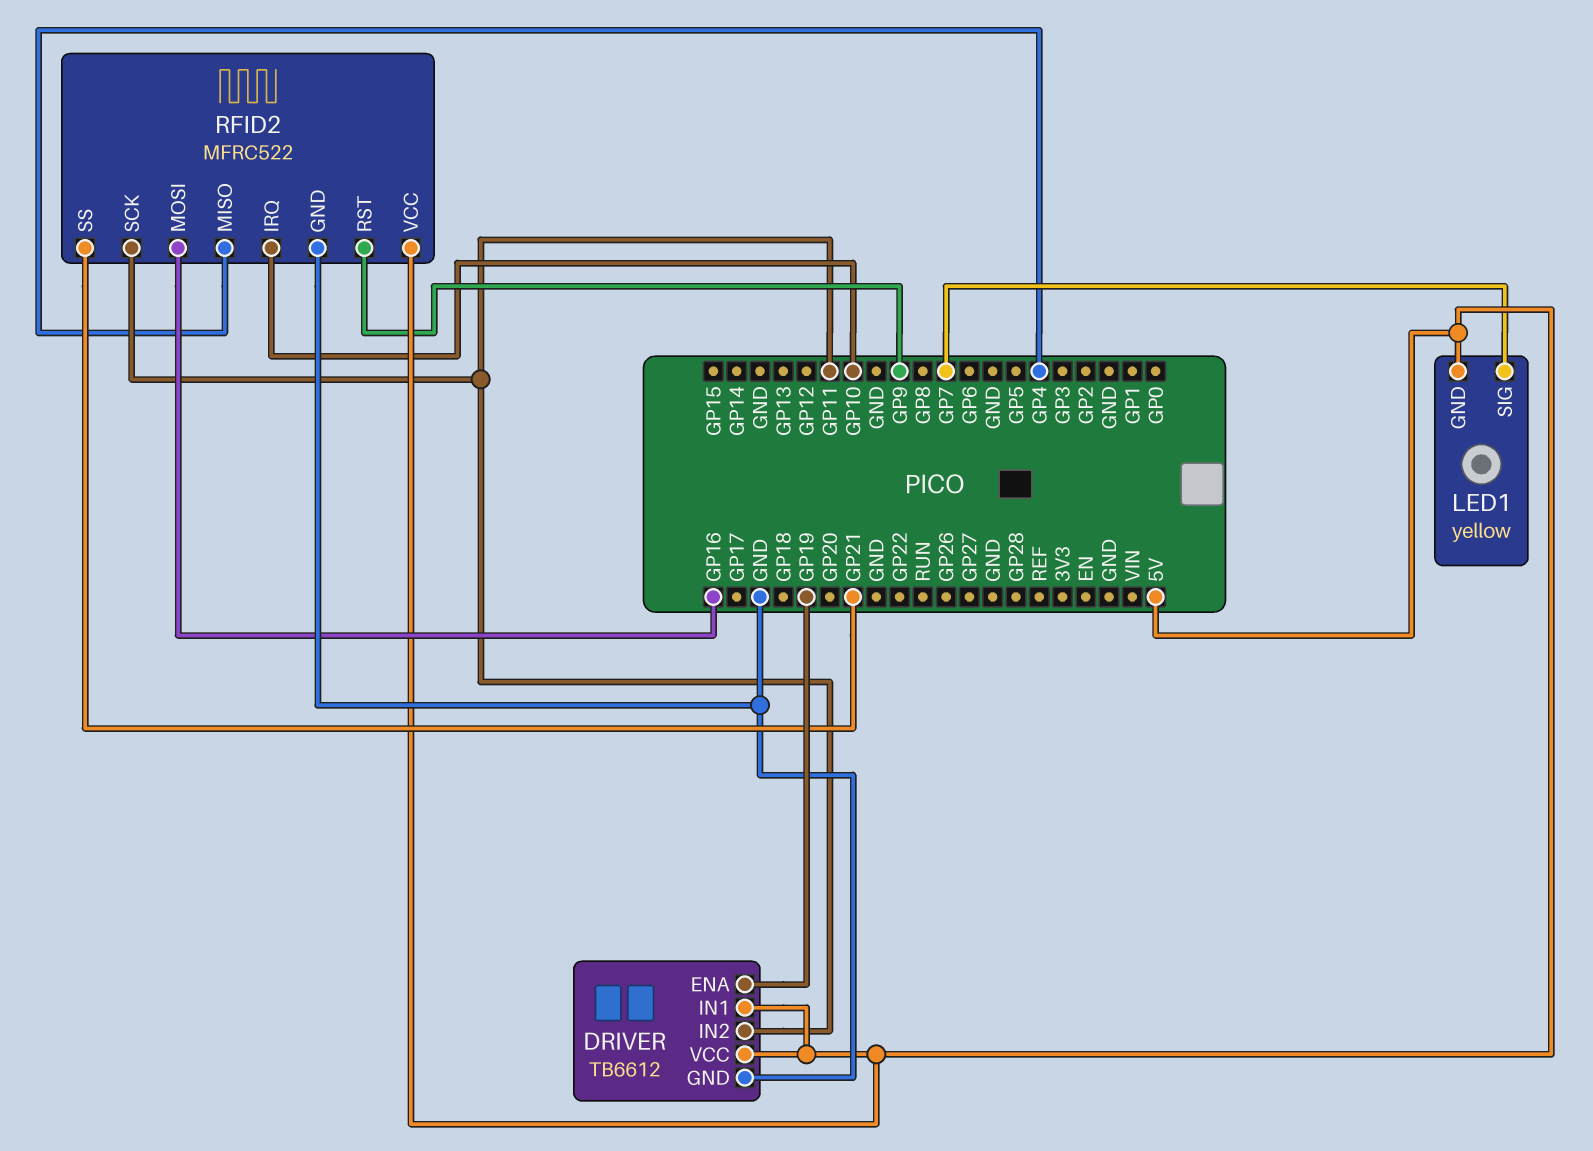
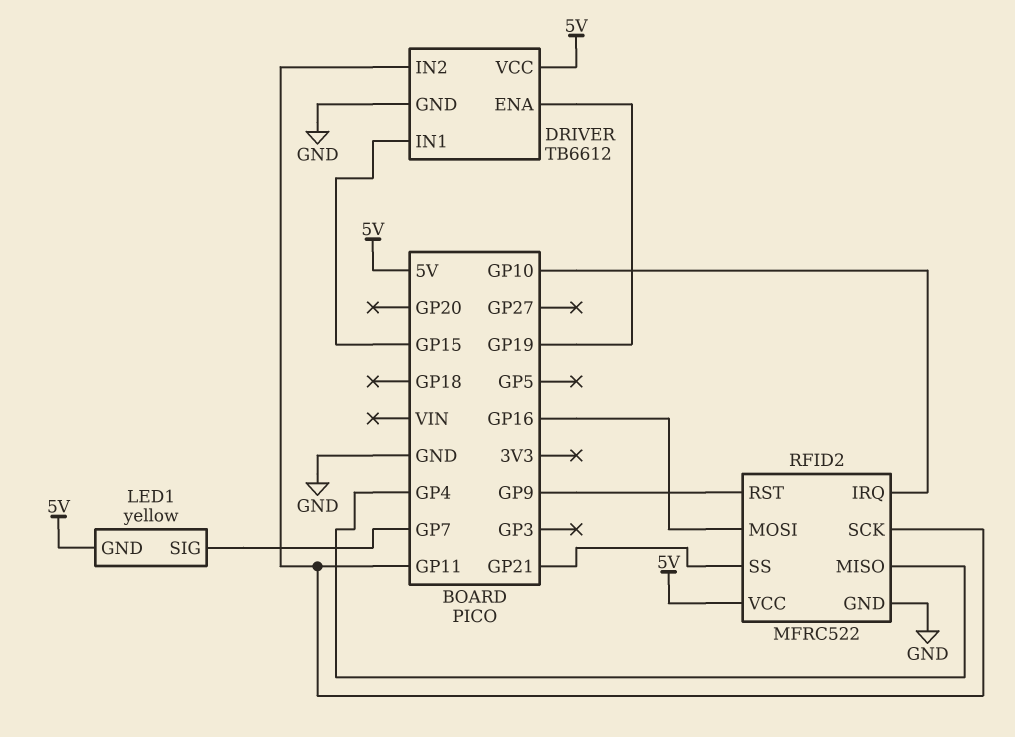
DRIVER pin IN1: 5V -> GP15

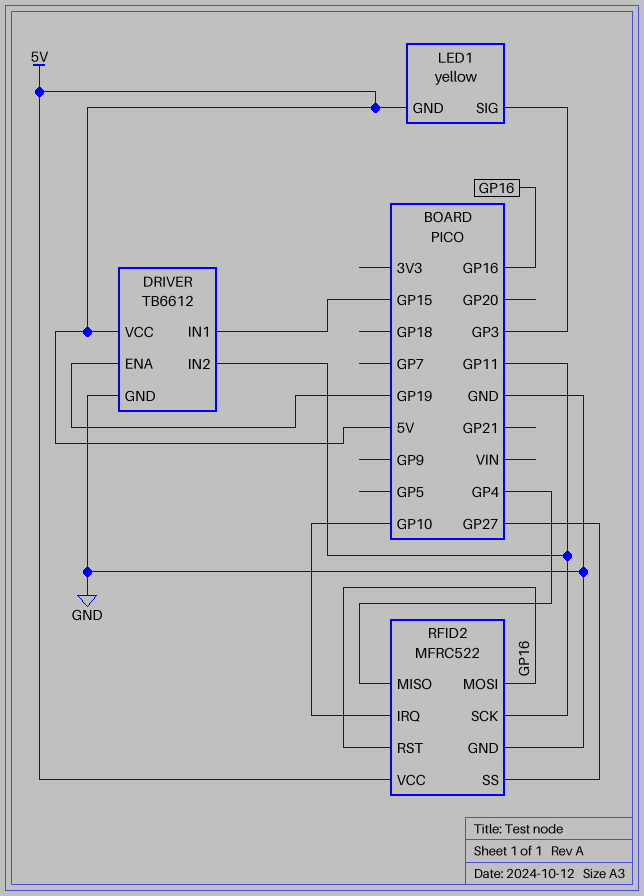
LED1 pin SIG: GP7 -> GP3
RFID2 pin RST: GP9 -> GP16
RFID2 pin SS: GP21 -> GP27

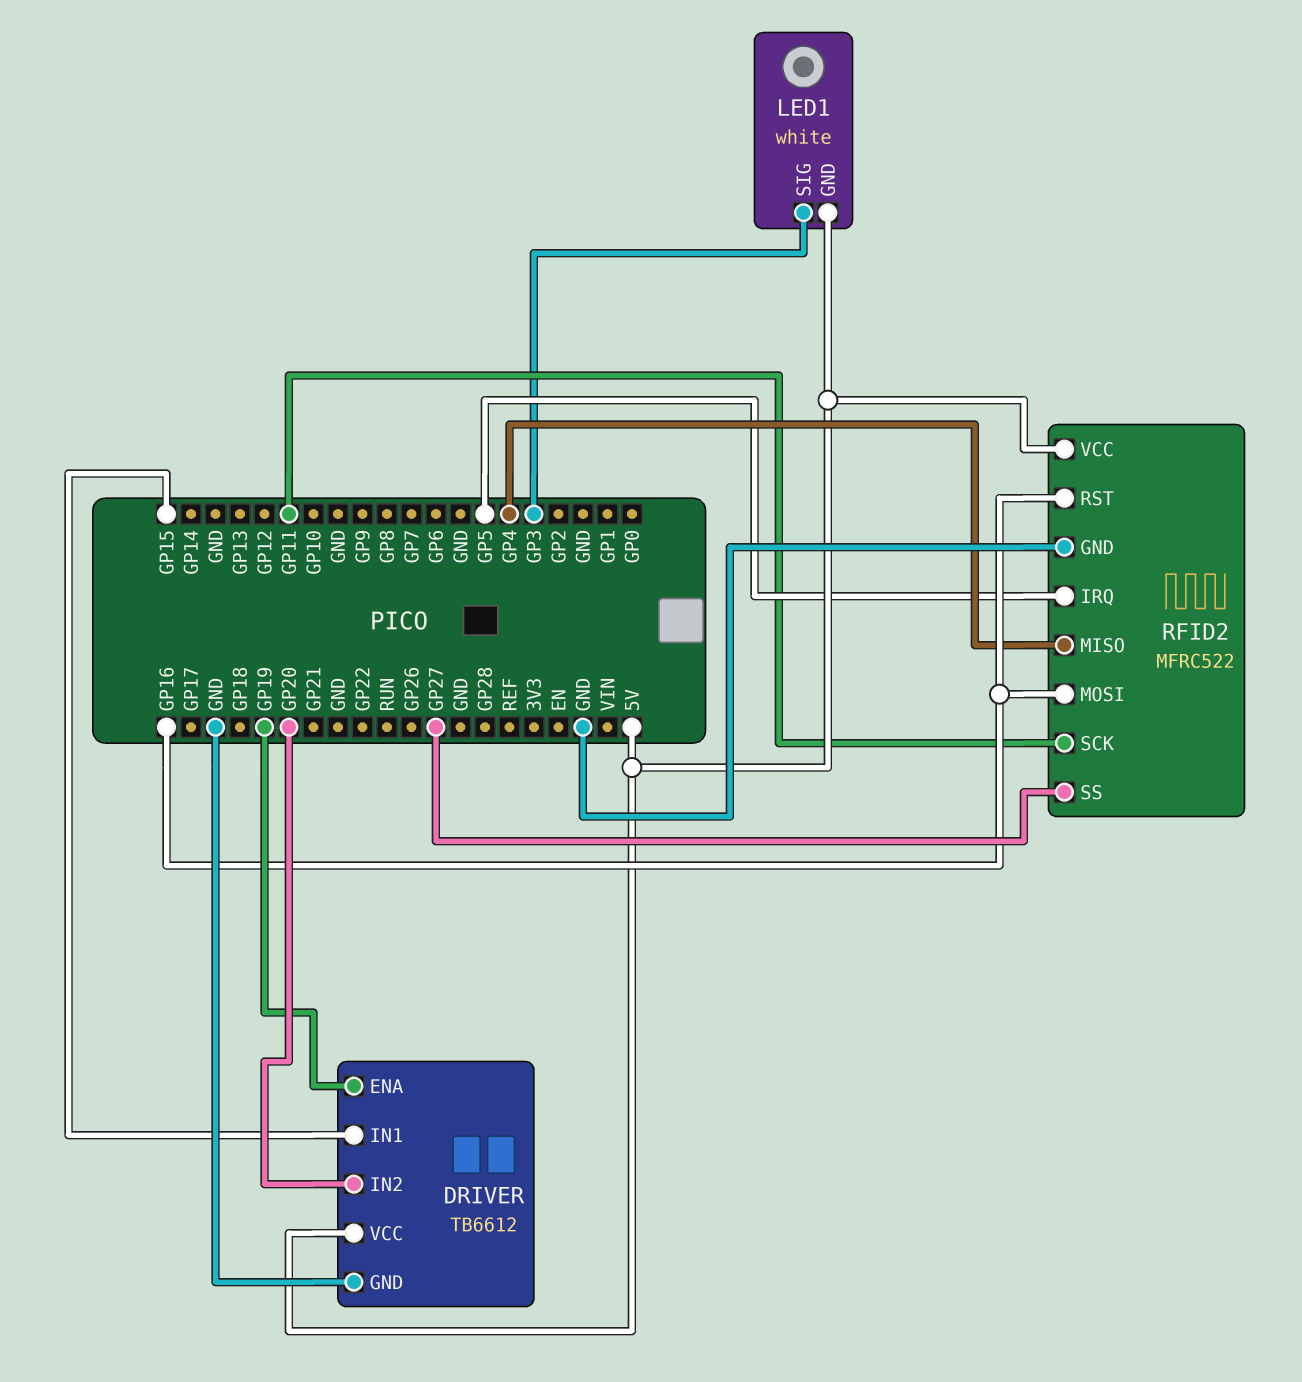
DRIVER pin IN2: GP11 -> GP20
LED1: yellow -> white
RFID2 pin IRQ: GP10 -> GP5

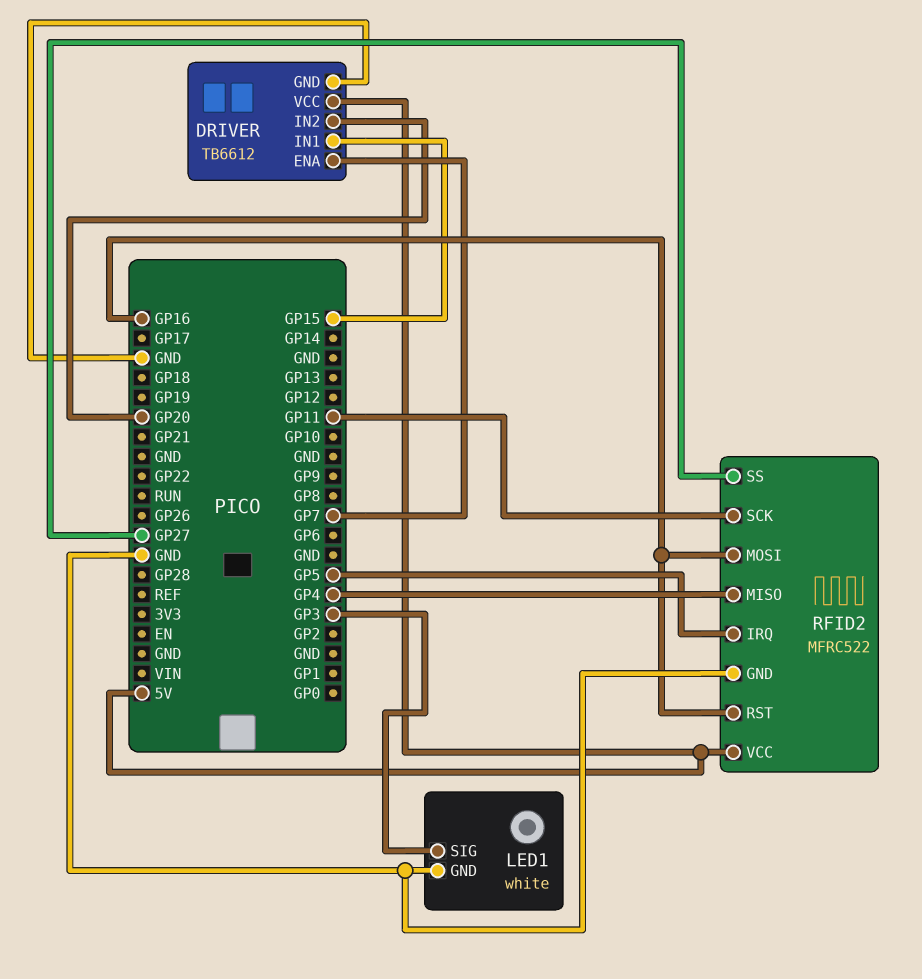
DRIVER pin ENA: GP19 -> GP7
LED1 pin GND: 5V -> GND

